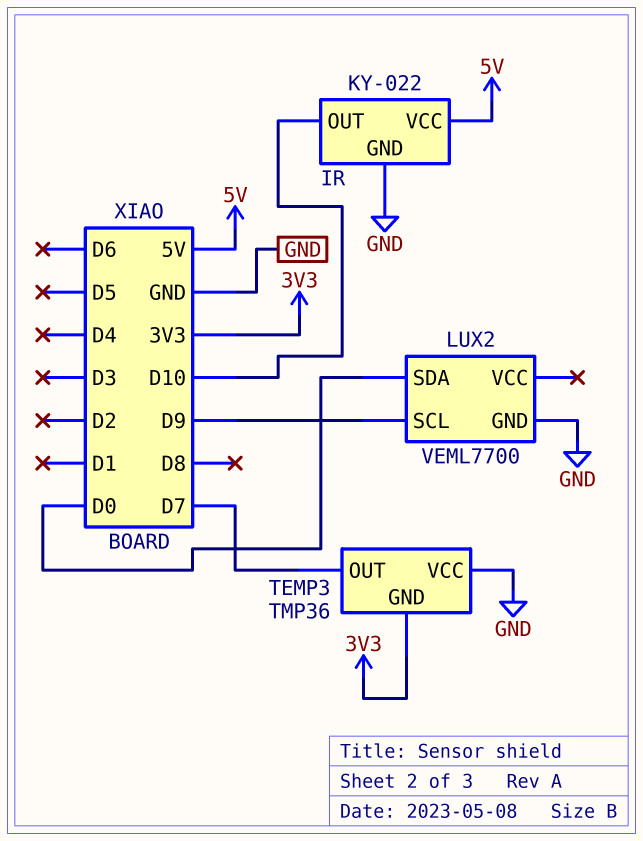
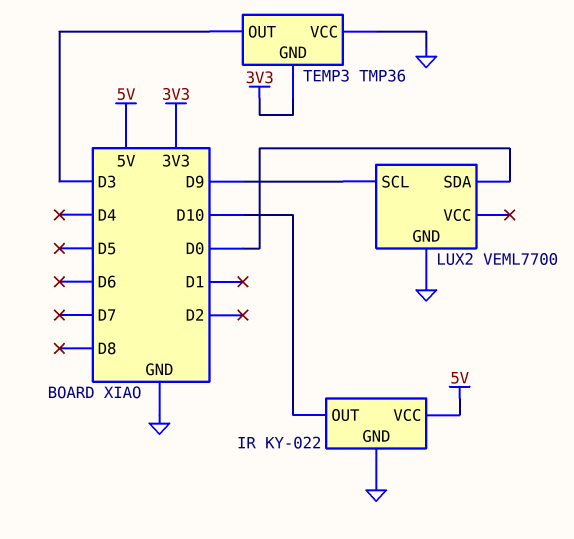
TEMP3 pin OUT: D7 -> D3

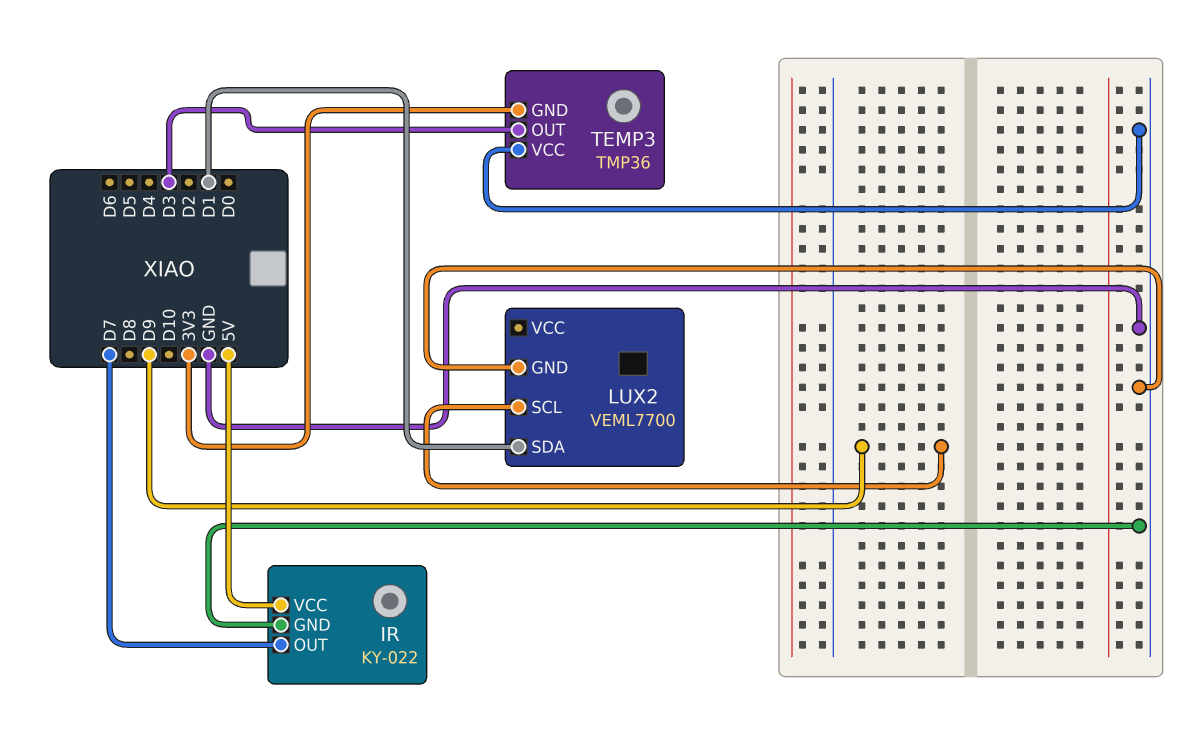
IR pin OUT: D10 -> D7
LUX2 pin SDA: D0 -> D1

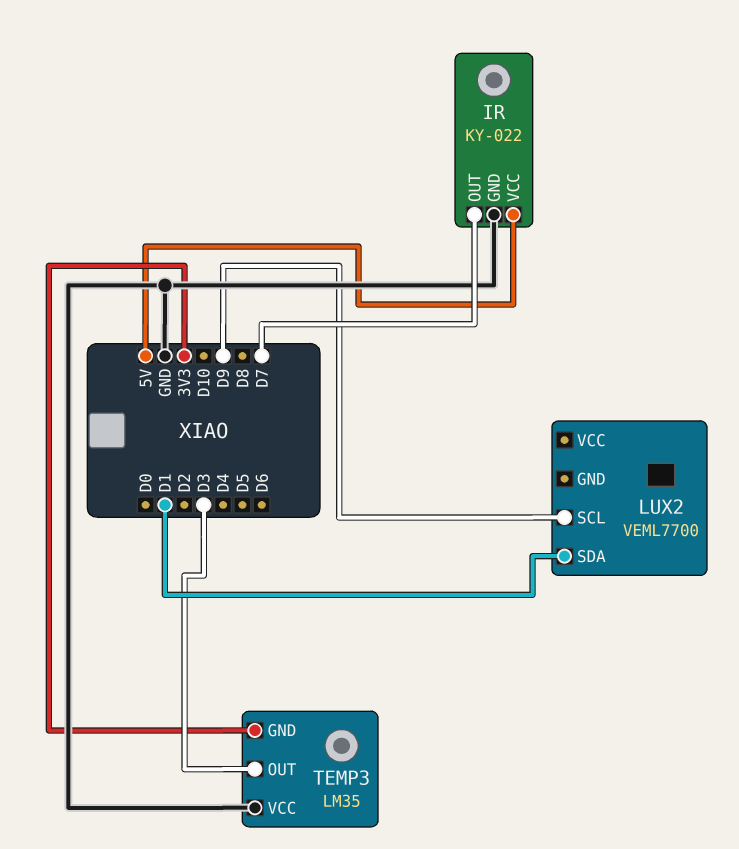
LUX2 pin GND: GND -> none
TEMP3: TMP36 -> LM35

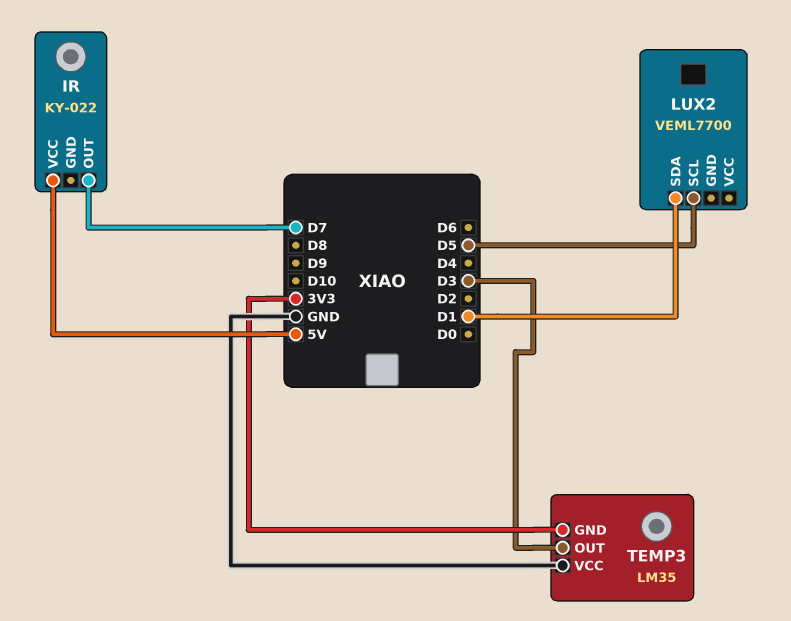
IR pin GND: GND -> none
LUX2 pin SCL: D9 -> D5

